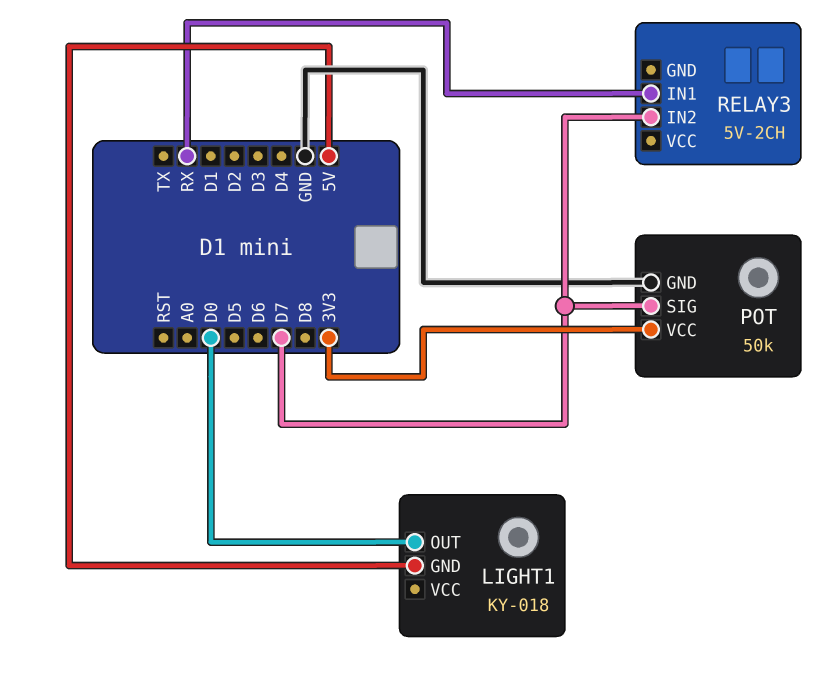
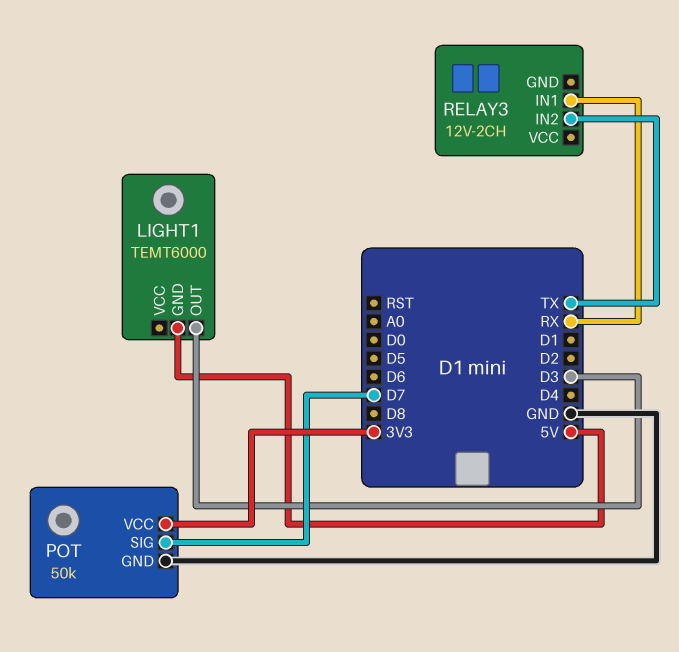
LIGHT1: KY-018 -> TEMT6000
LIGHT1 pin OUT: D0 -> D3
RELAY3: 5V-2CH -> 12V-2CH
RELAY3 pin IN2: D7 -> TX

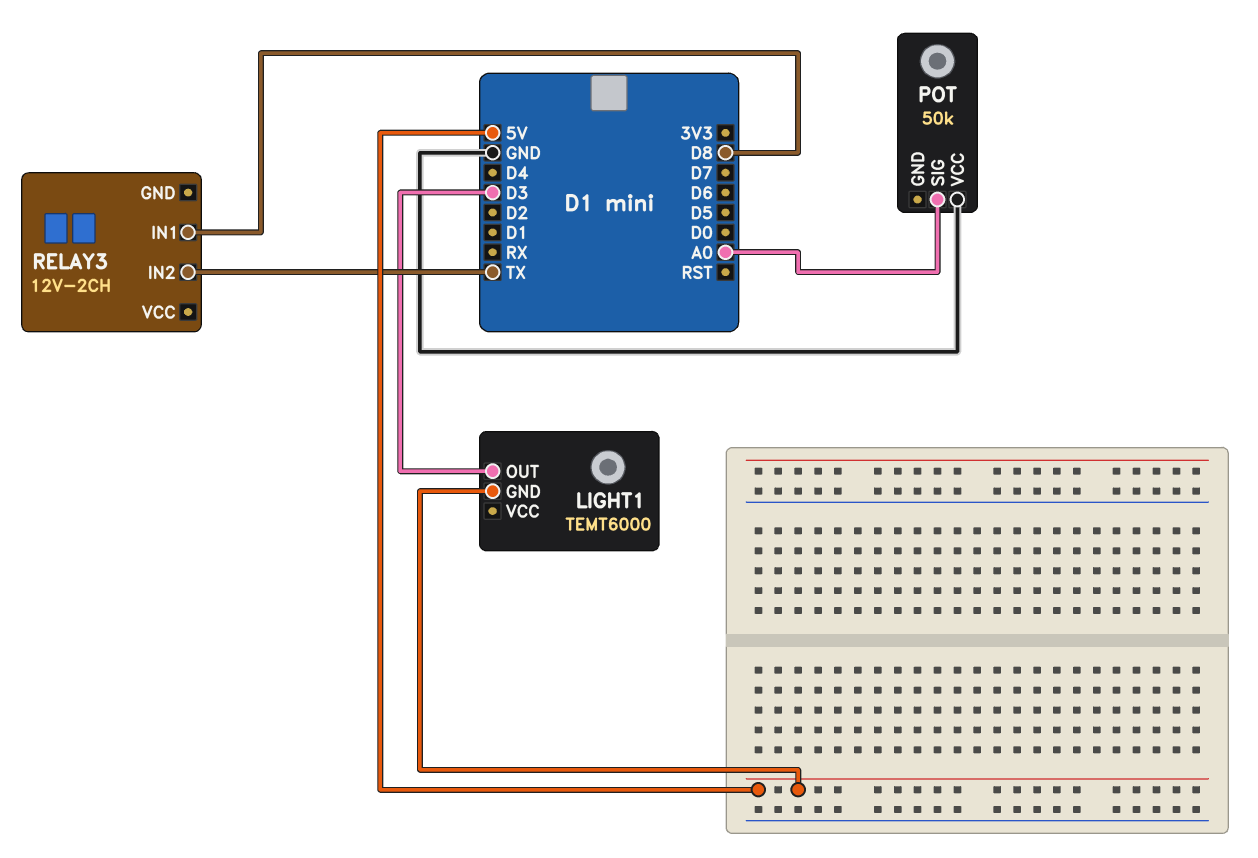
POT pin GND: GND -> none
POT pin SIG: D7 -> A0
POT pin VCC: 3V3 -> GND
RELAY3 pin IN1: RX -> D8

